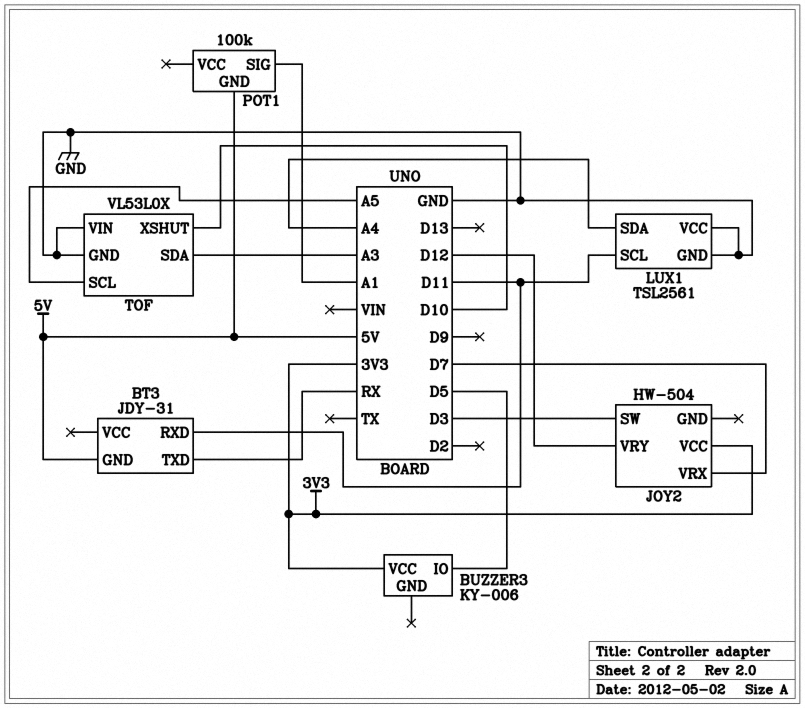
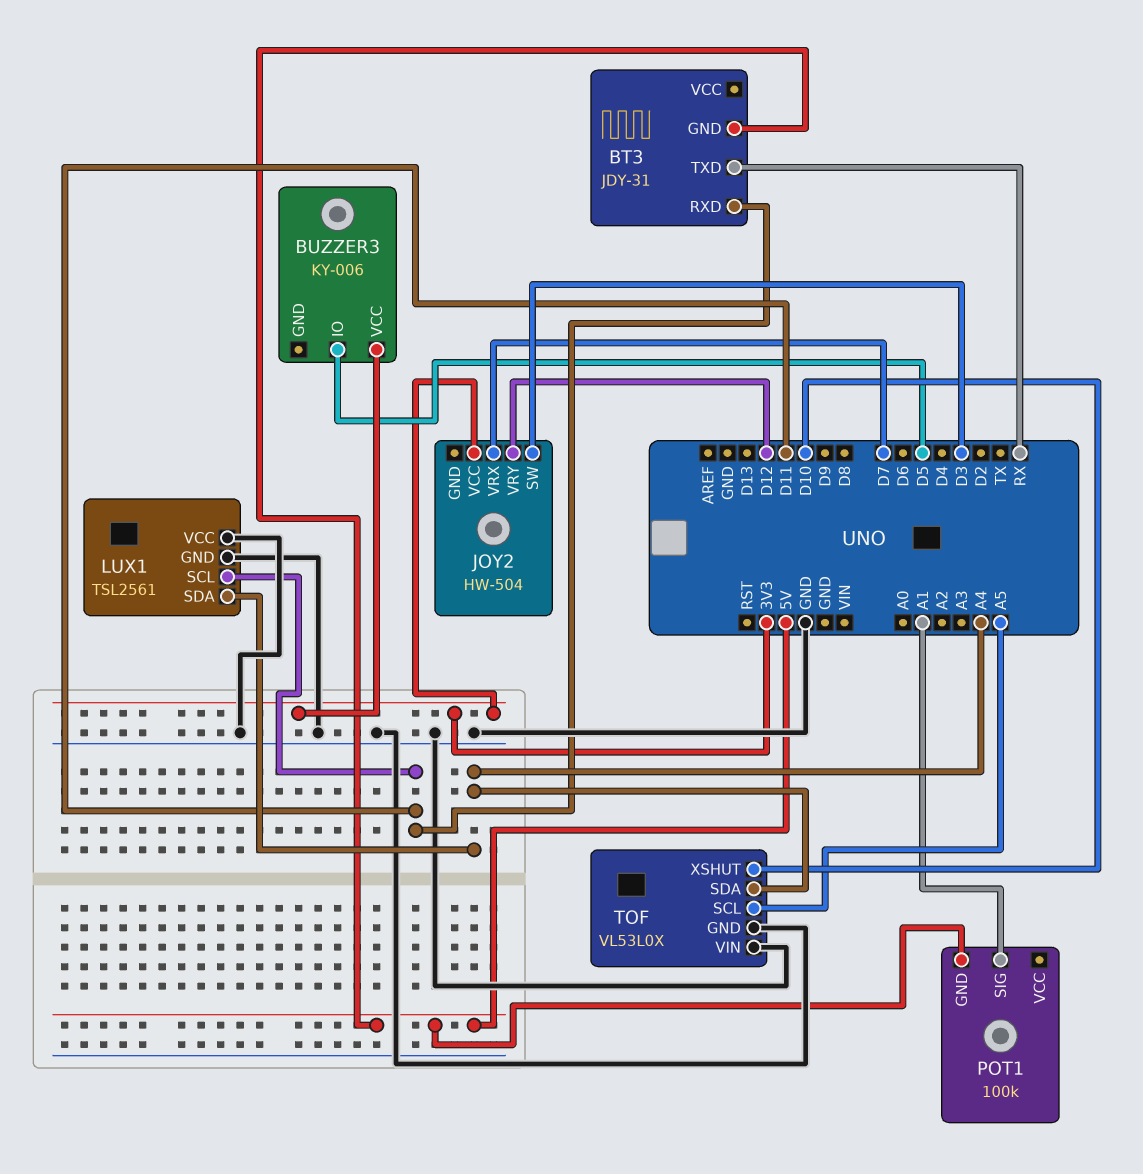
TOF pin SDA: A3 -> A4

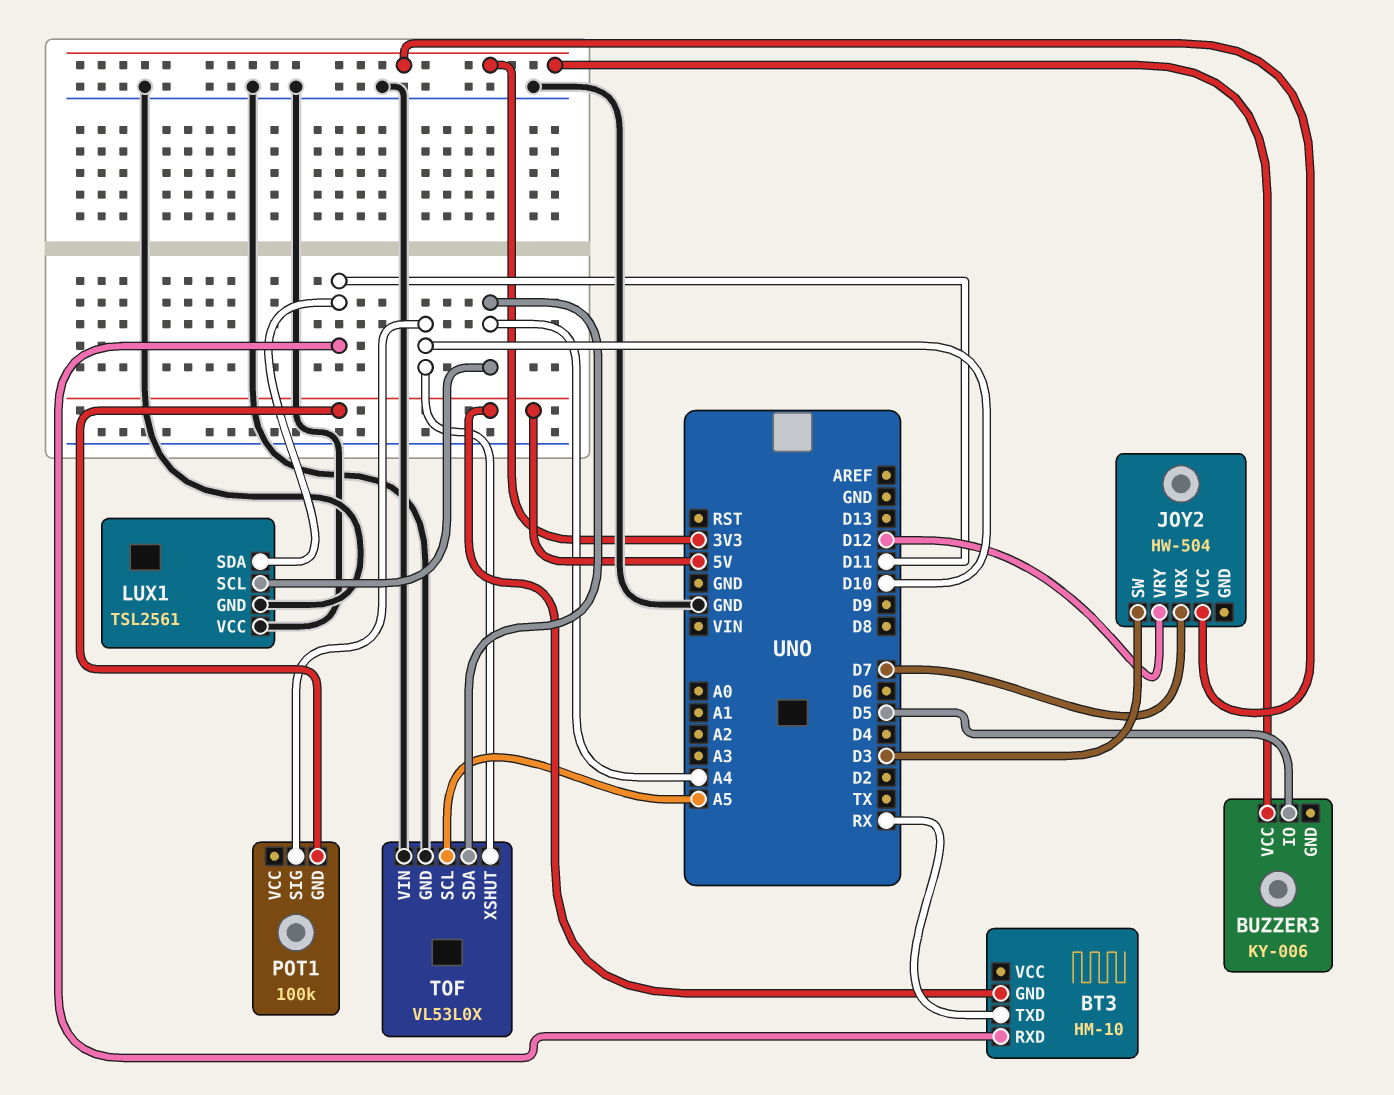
BT3: JDY-31 -> HM-10
LUX1 pin SCL: D11 -> A4
LUX1 pin SDA: A4 -> D11
POT1 pin SIG: A1 -> D10

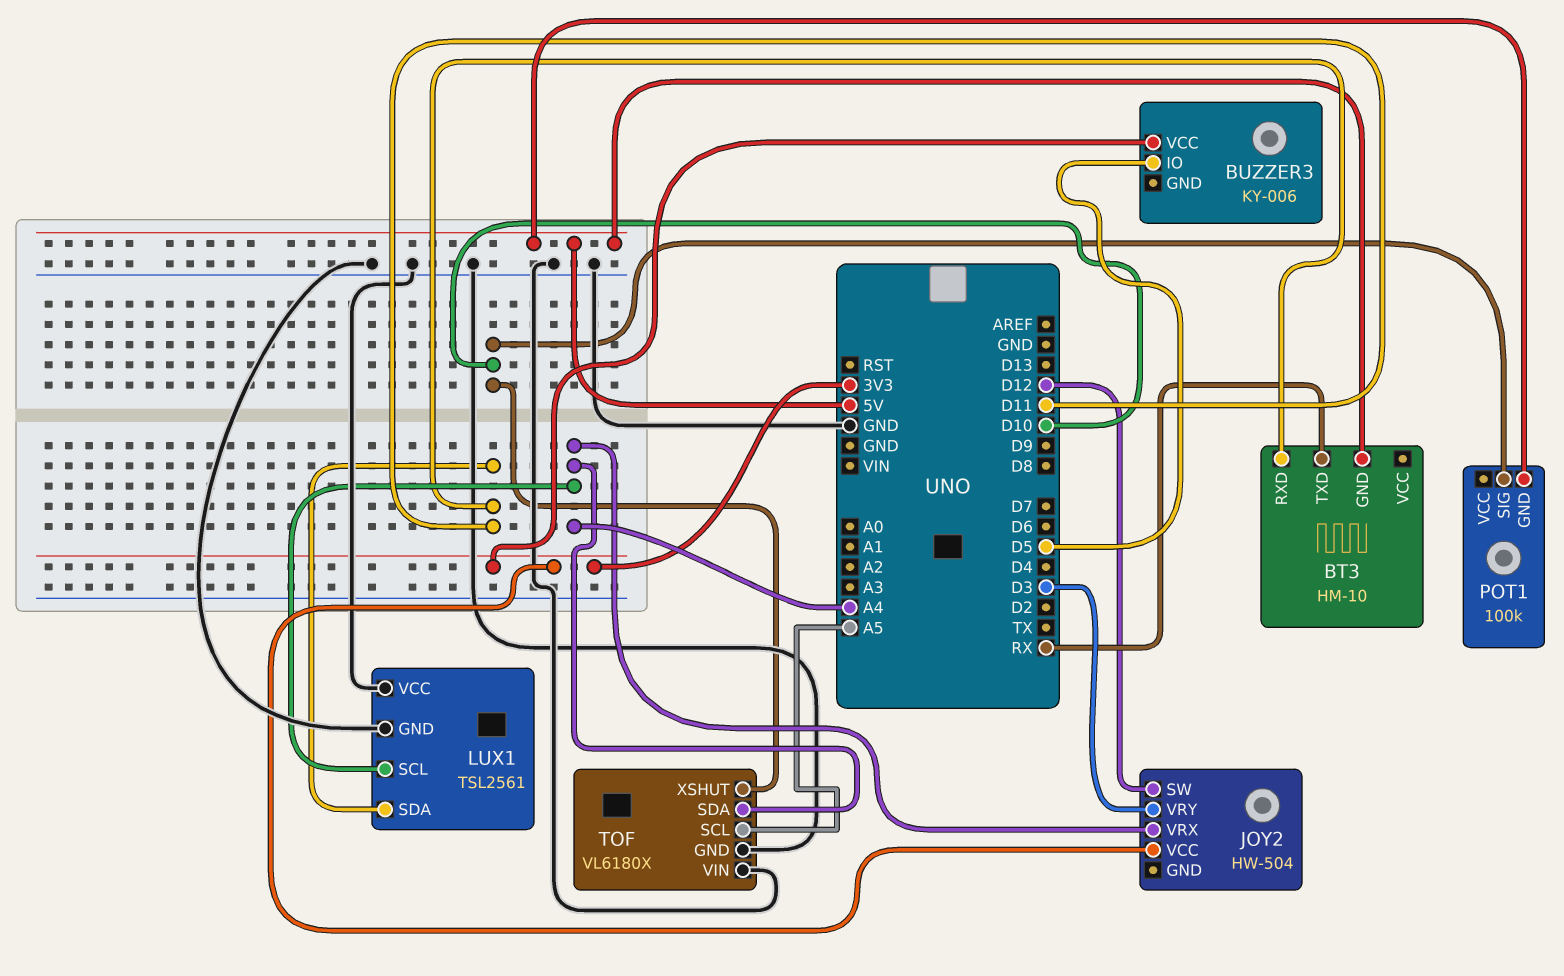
JOY2 pin SW: D3 -> D12
JOY2 pin VRX: D7 -> A4
JOY2 pin VRY: D12 -> D3
TOF: VL53L0X -> VL6180X

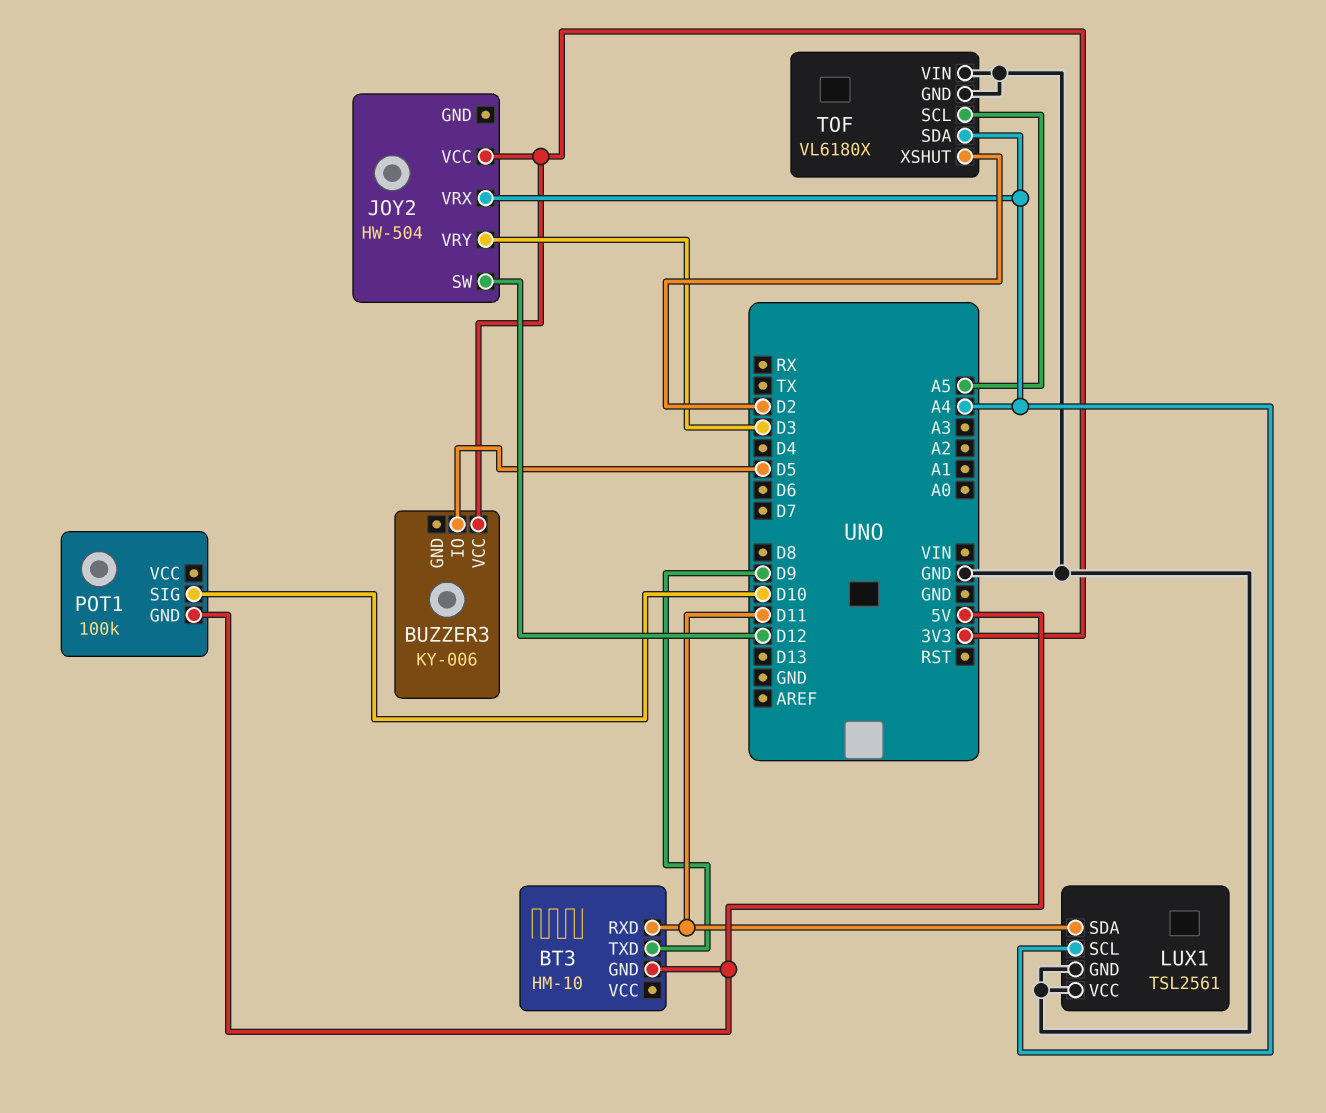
BT3 pin TXD: RX -> D9
TOF pin XSHUT: D10 -> D2

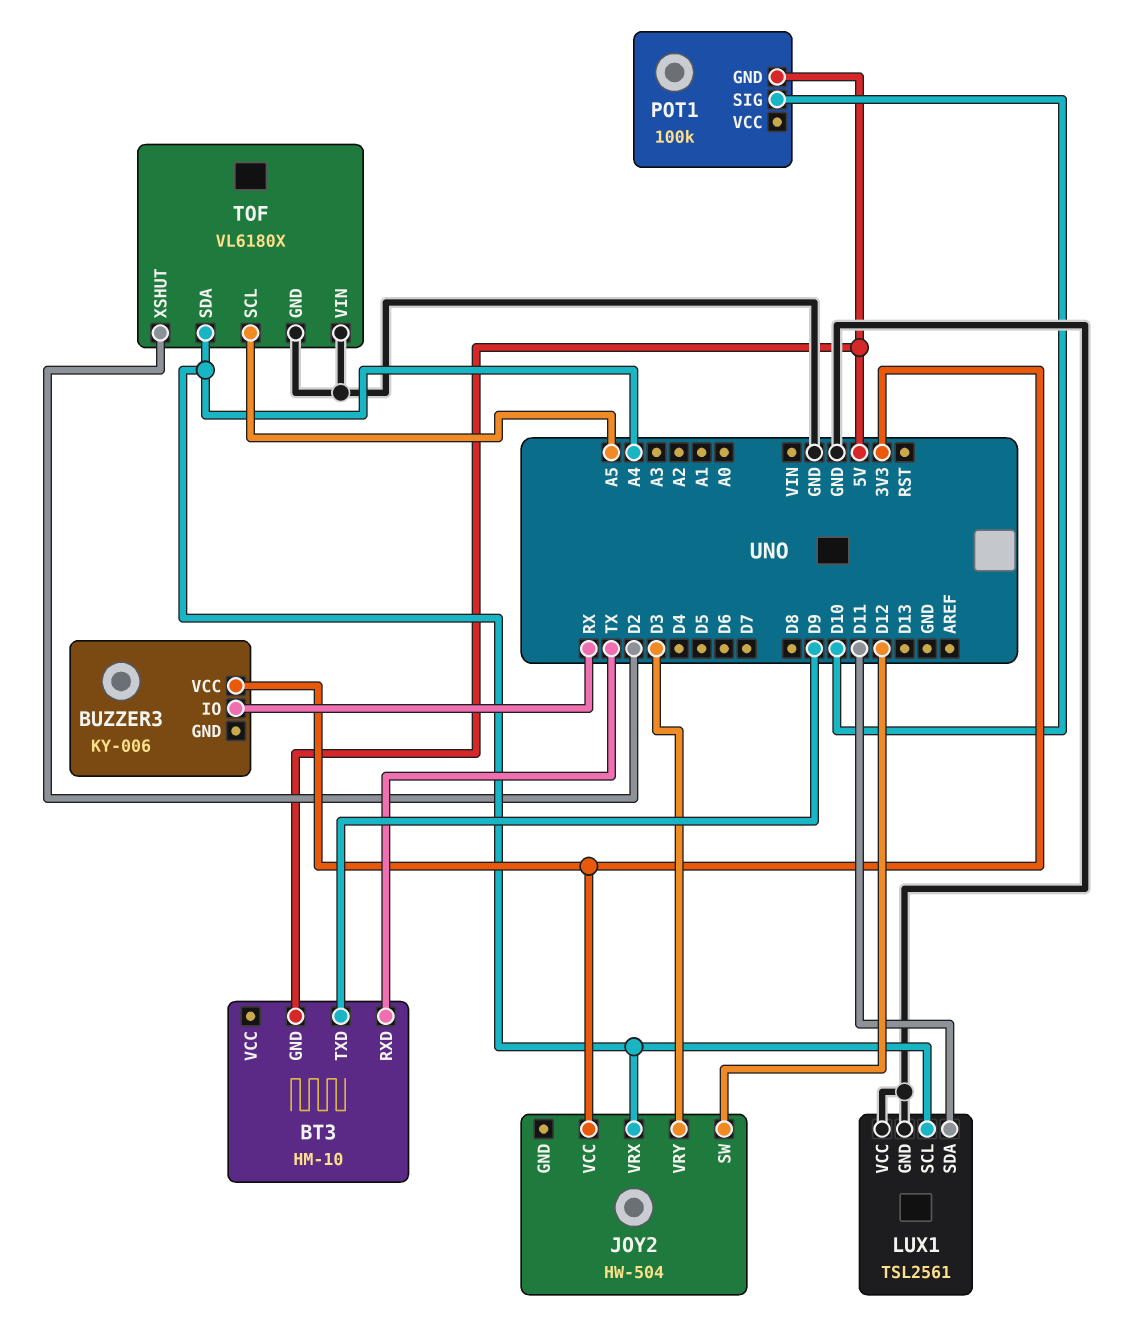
BT3 pin RXD: D11 -> TX
BUZZER3 pin IO: D5 -> RX

